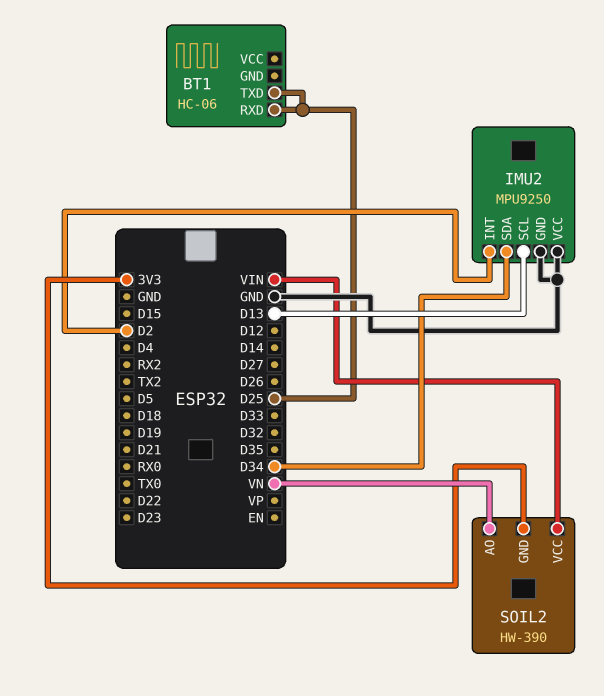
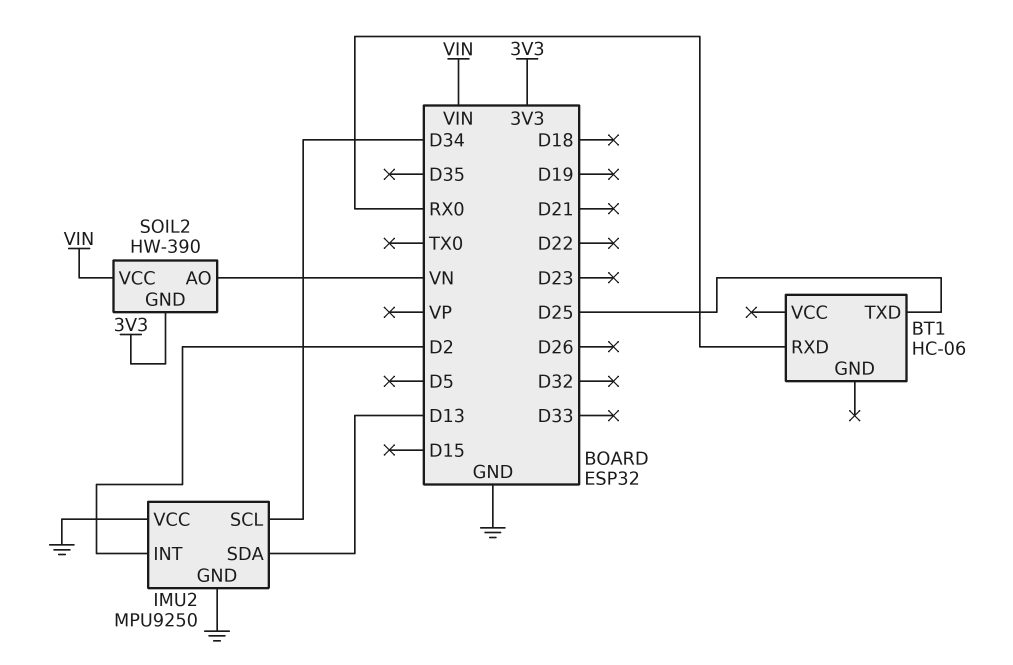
BT1 pin RXD: D25 -> RX0
IMU2 pin SCL: D13 -> D34
IMU2 pin SDA: D34 -> D13

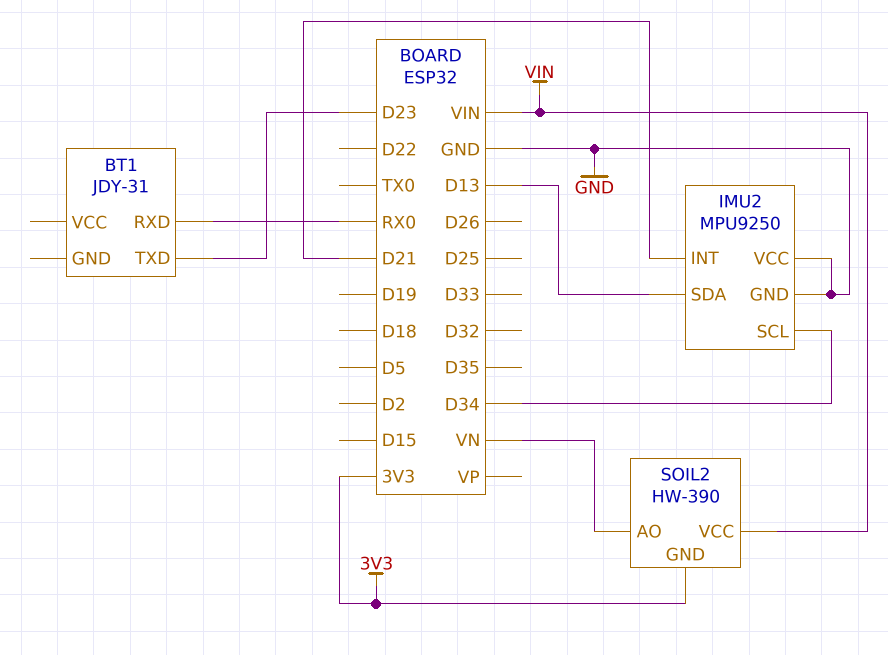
BT1: HC-06 -> JDY-31
BT1 pin TXD: D25 -> D23
IMU2 pin INT: D2 -> D21

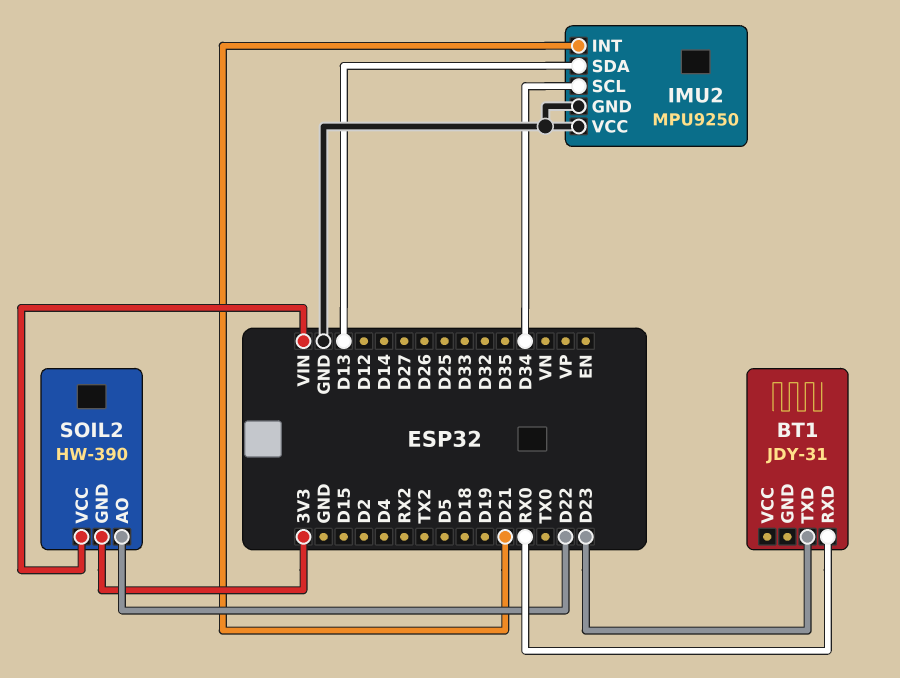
SOIL2 pin AO: VN -> D22

